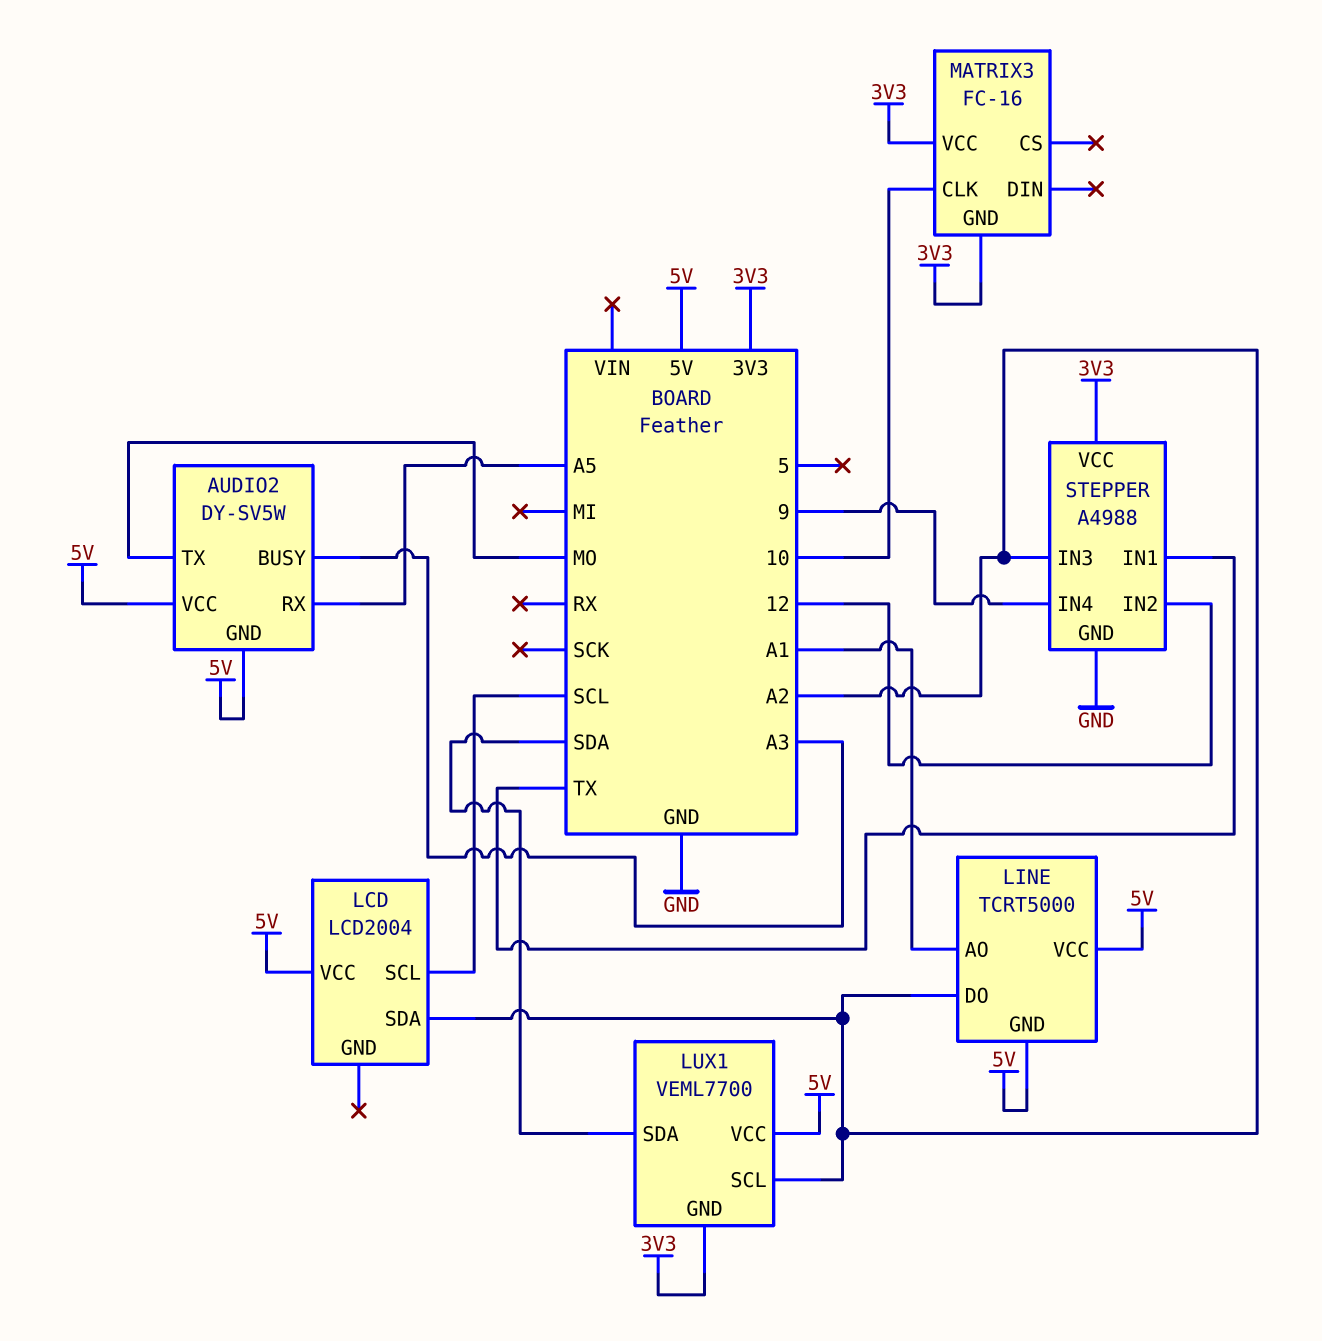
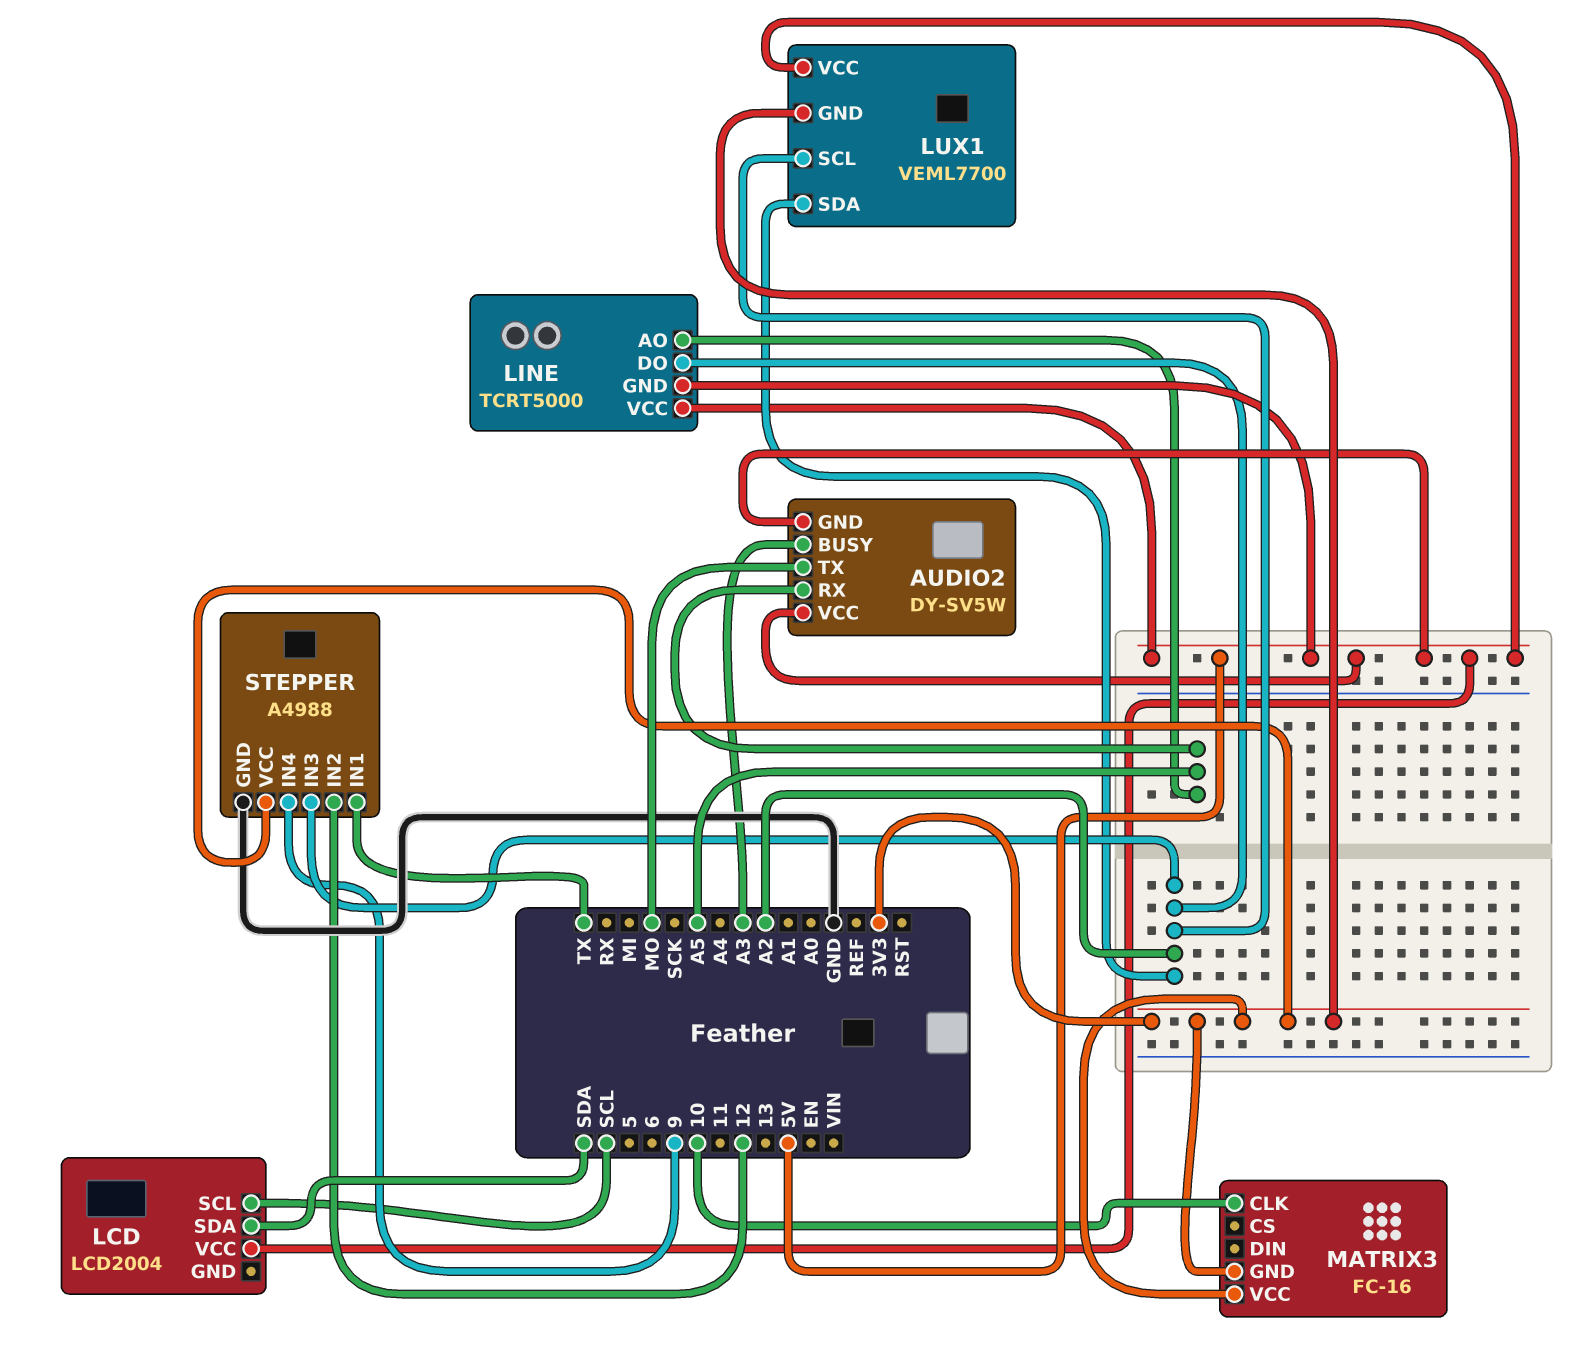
LCD pin SDA: A2 -> SDA
LINE pin AO: A1 -> A5
LUX1 pin SDA: SDA -> A2

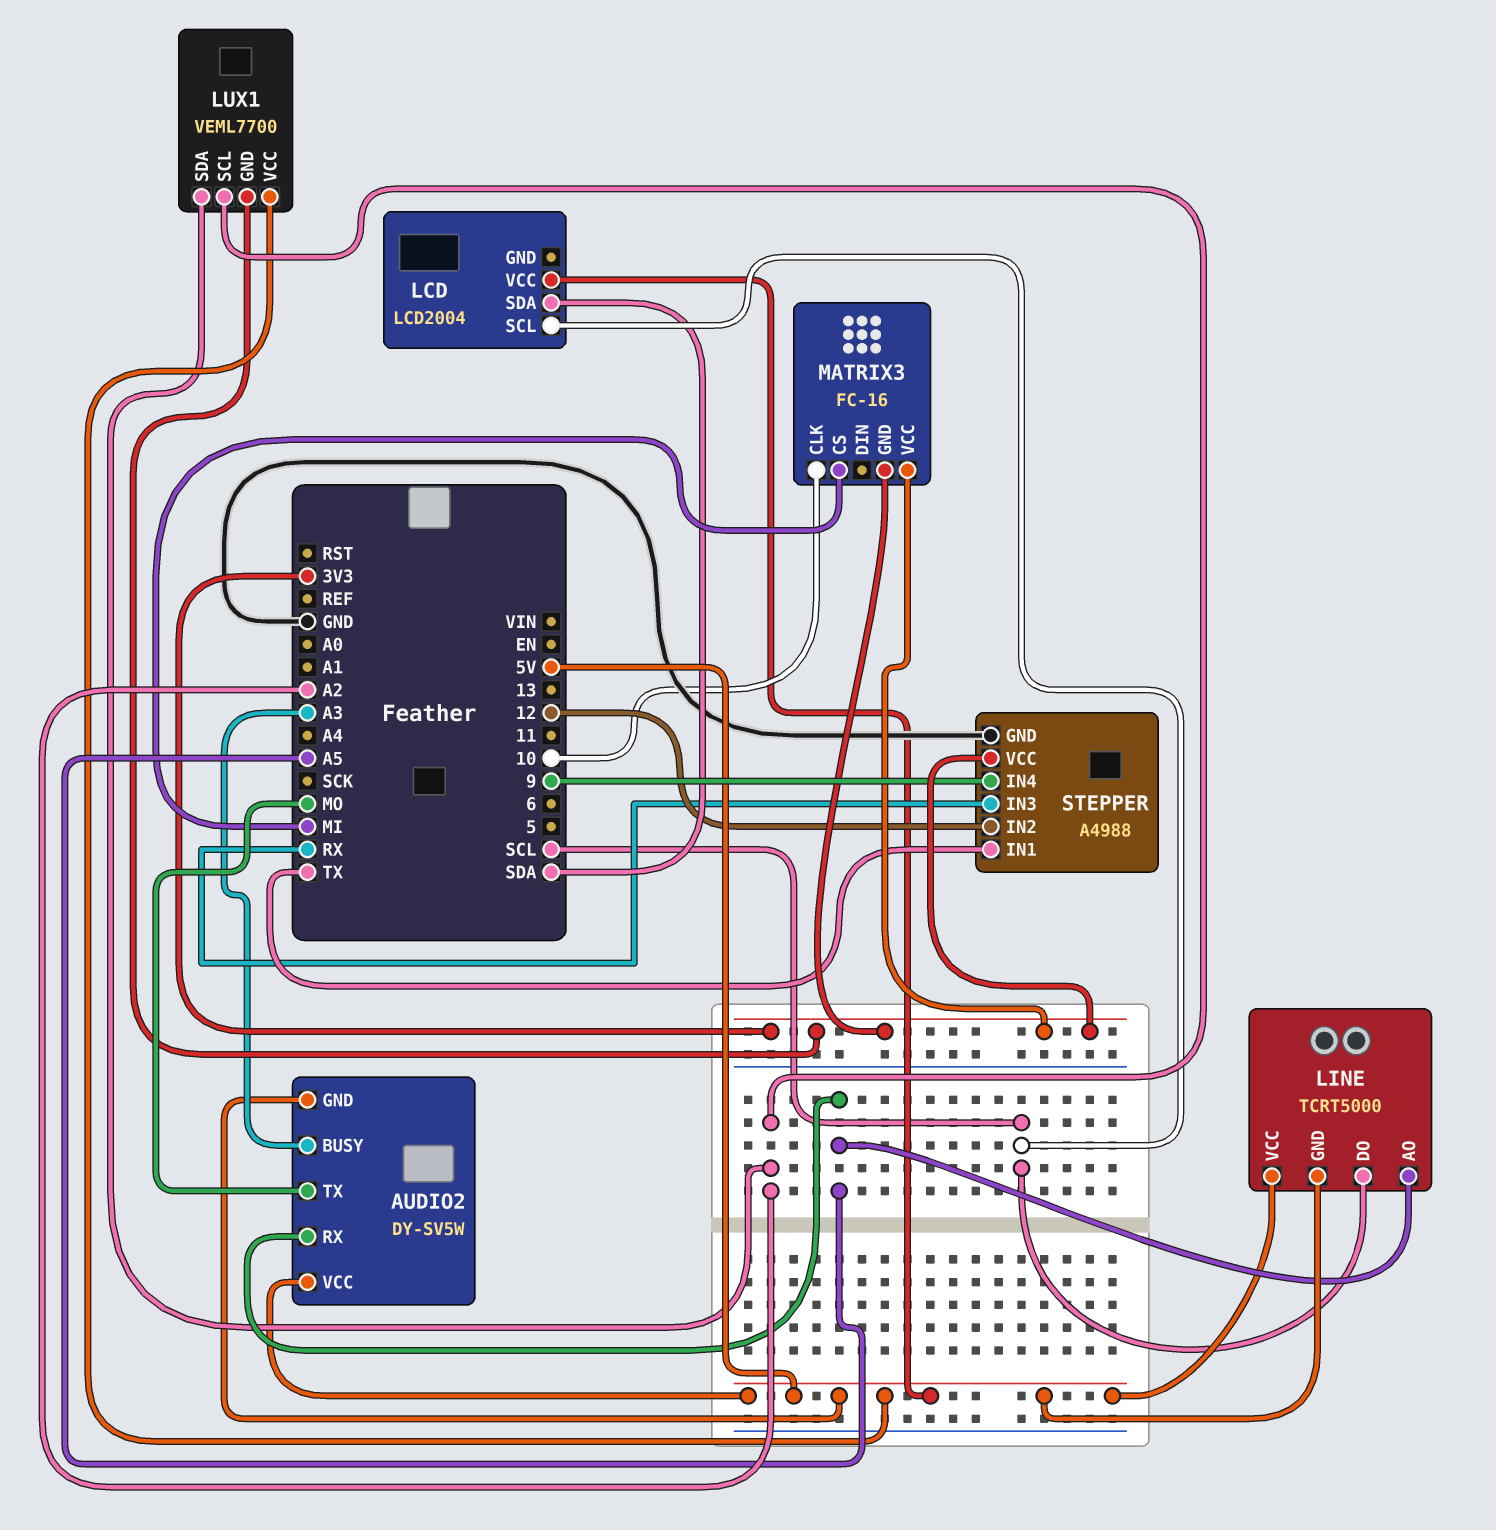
LINE pin DO: A2 -> SCL
MATRIX3 pin CS: none -> MI
STEPPER pin IN3: A2 -> RX

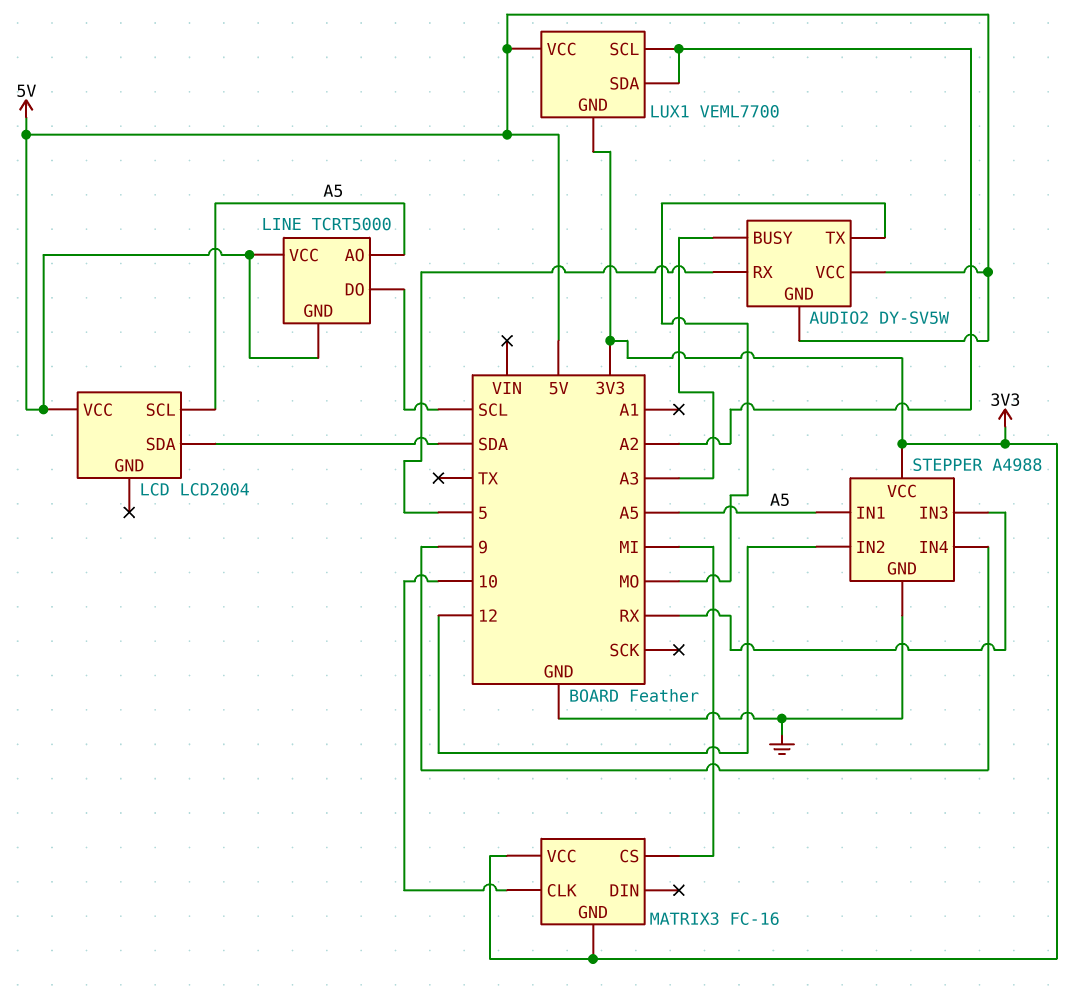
AUDIO2 pin RX: A5 -> 5
LCD pin SCL: SCL -> A5
STEPPER pin IN1: TX -> A5

